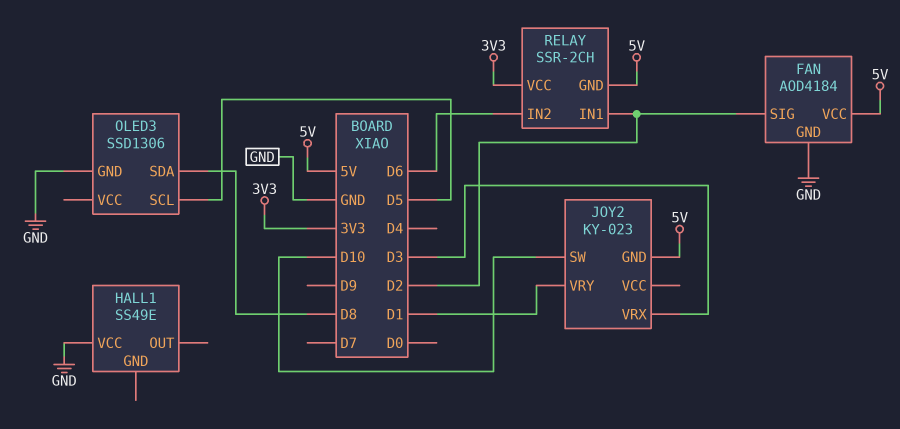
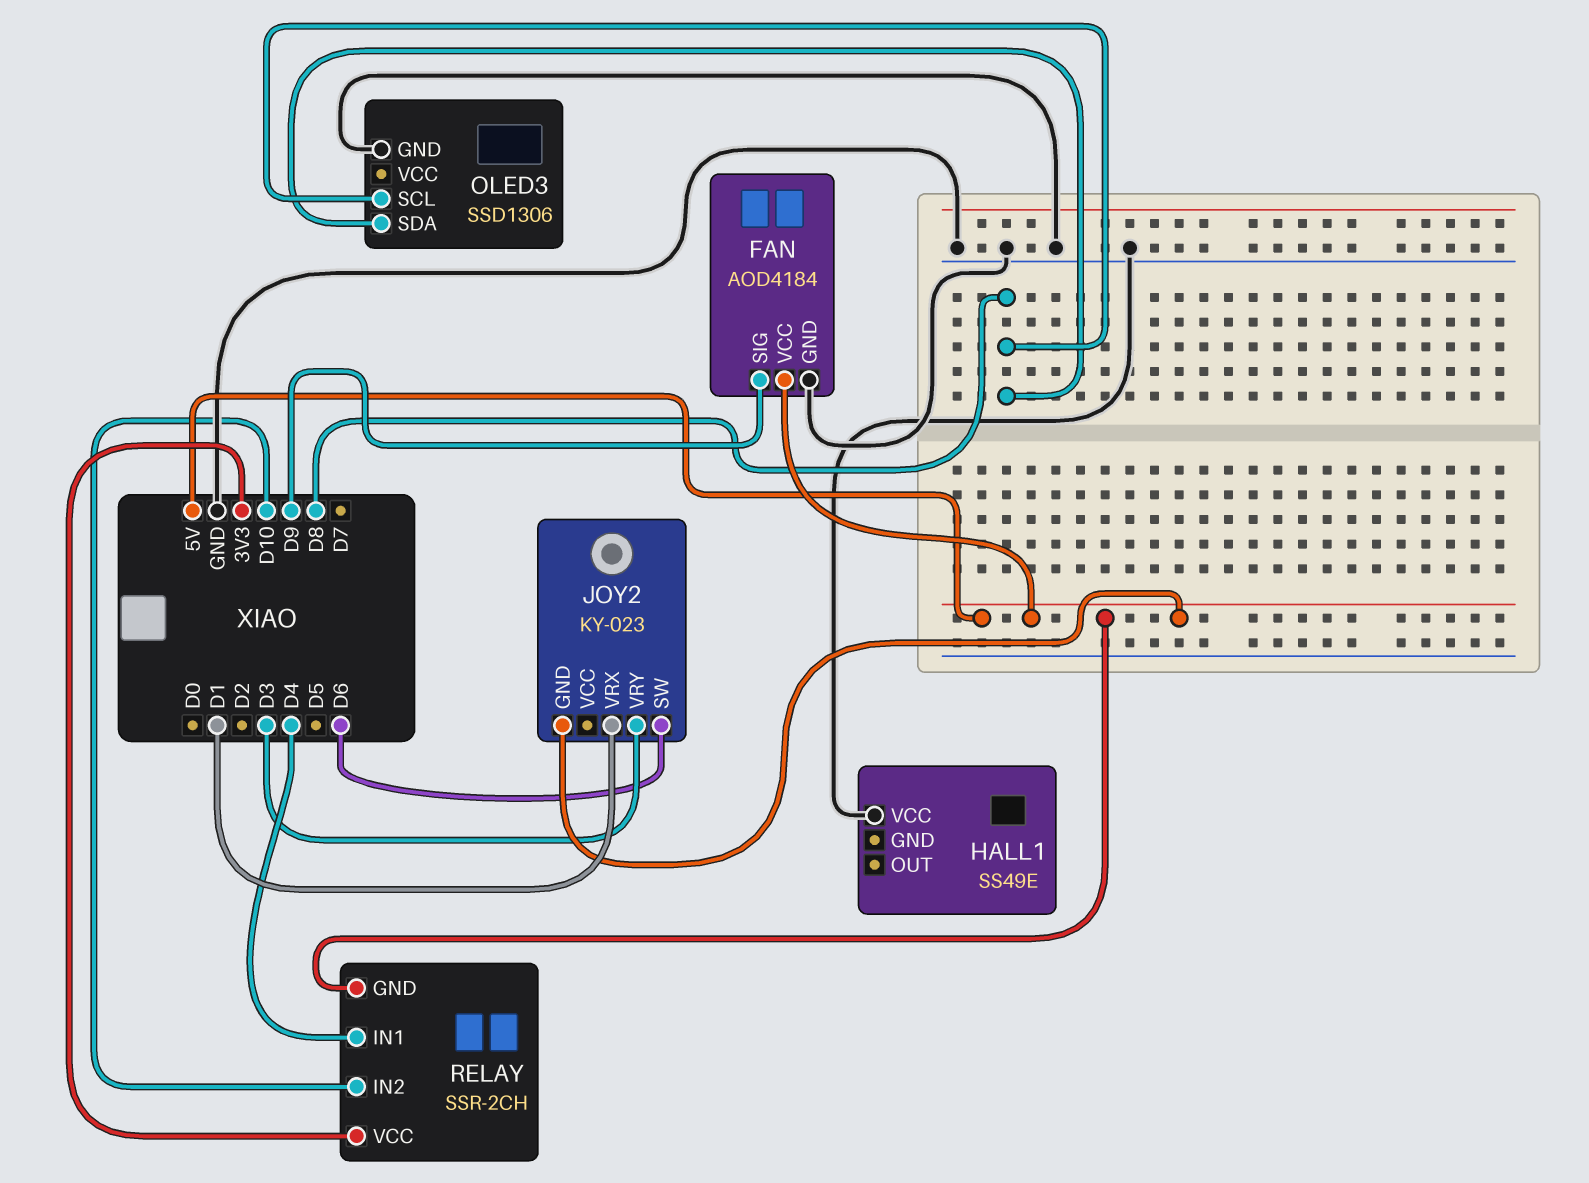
FAN pin SIG: D2 -> D9
JOY2 pin SW: D10 -> D6
JOY2 pin VRX: D3 -> D1
JOY2 pin VRY: D1 -> D3
OLED3 pin SCL: D5 -> D8
RELAY pin IN1: D2 -> D4
RELAY pin IN2: D6 -> D10

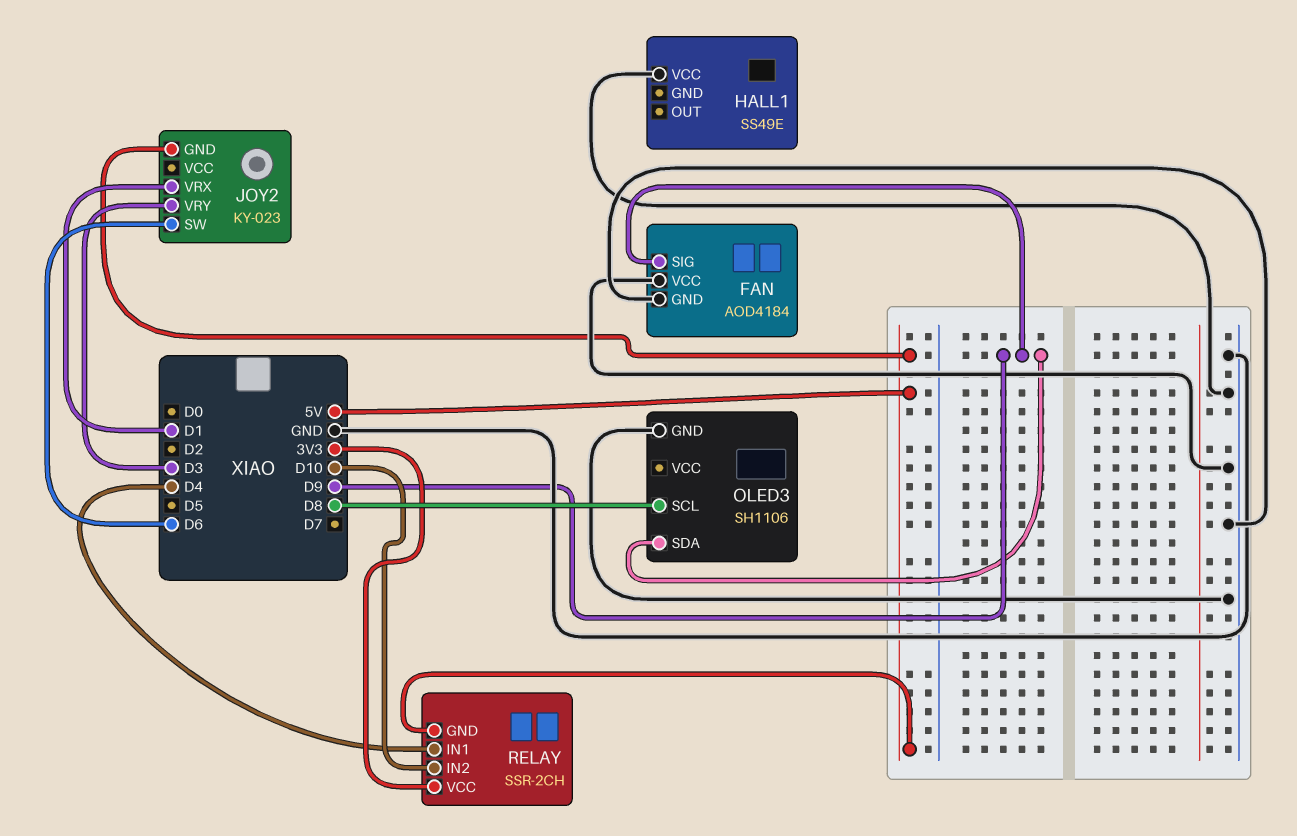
FAN pin VCC: 5V -> GND
OLED3: SSD1306 -> SH1106
OLED3 pin SDA: D8 -> D9

